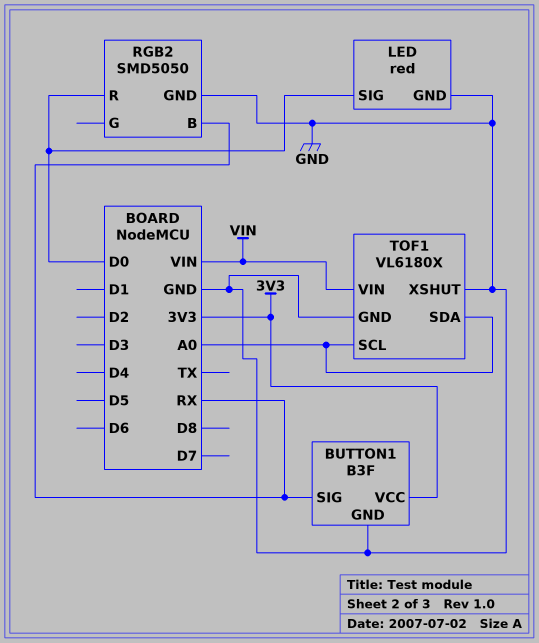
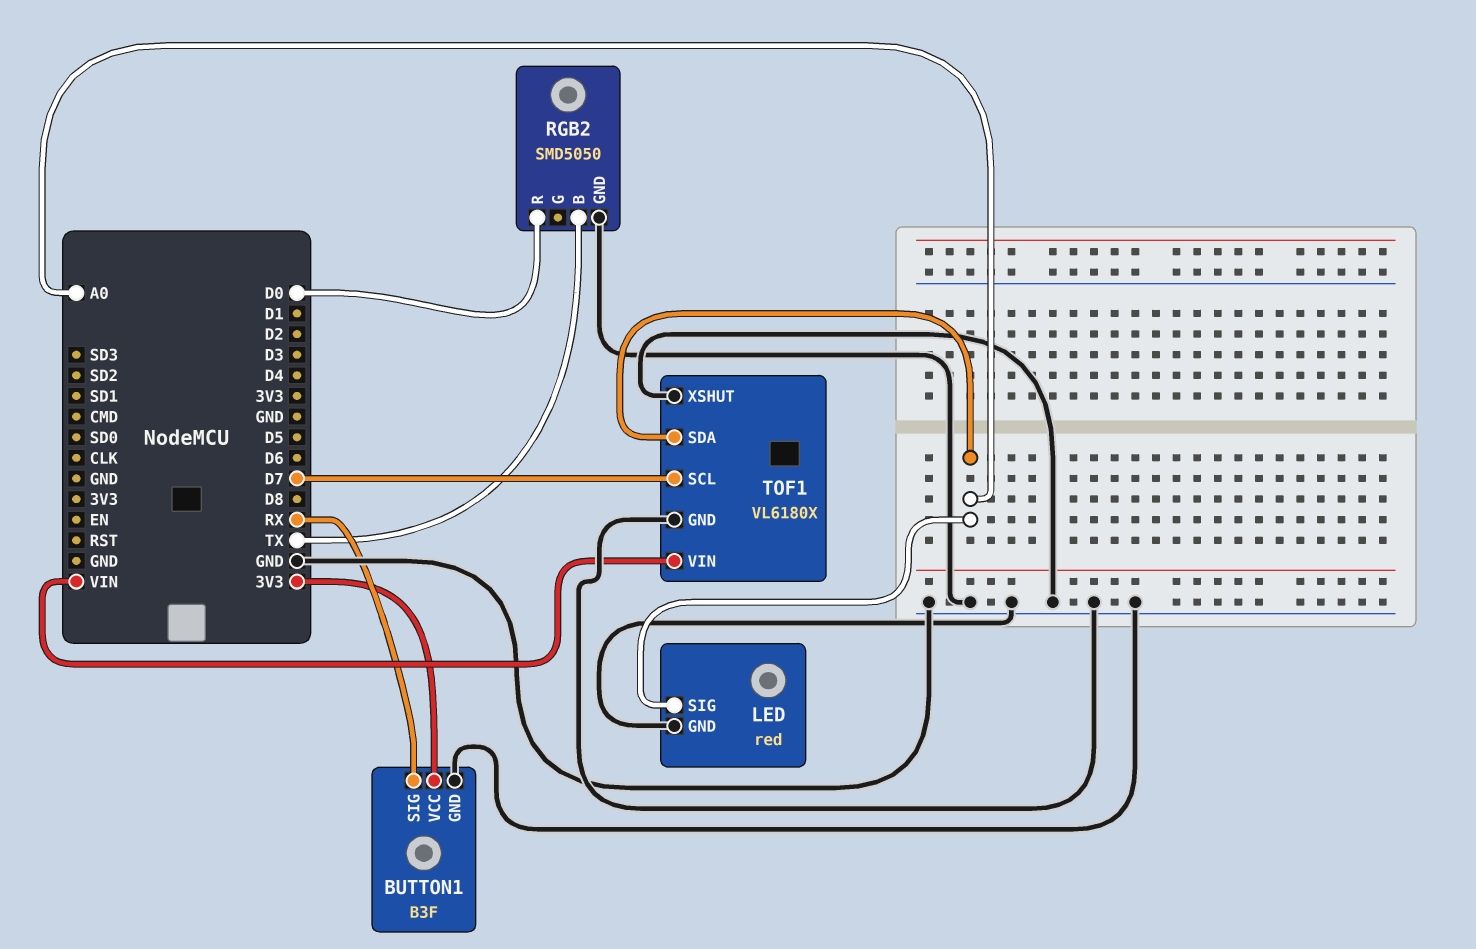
LED pin SIG: D0 -> A0
RGB2 pin B: RX -> TX
TOF1 pin SCL: A0 -> D7

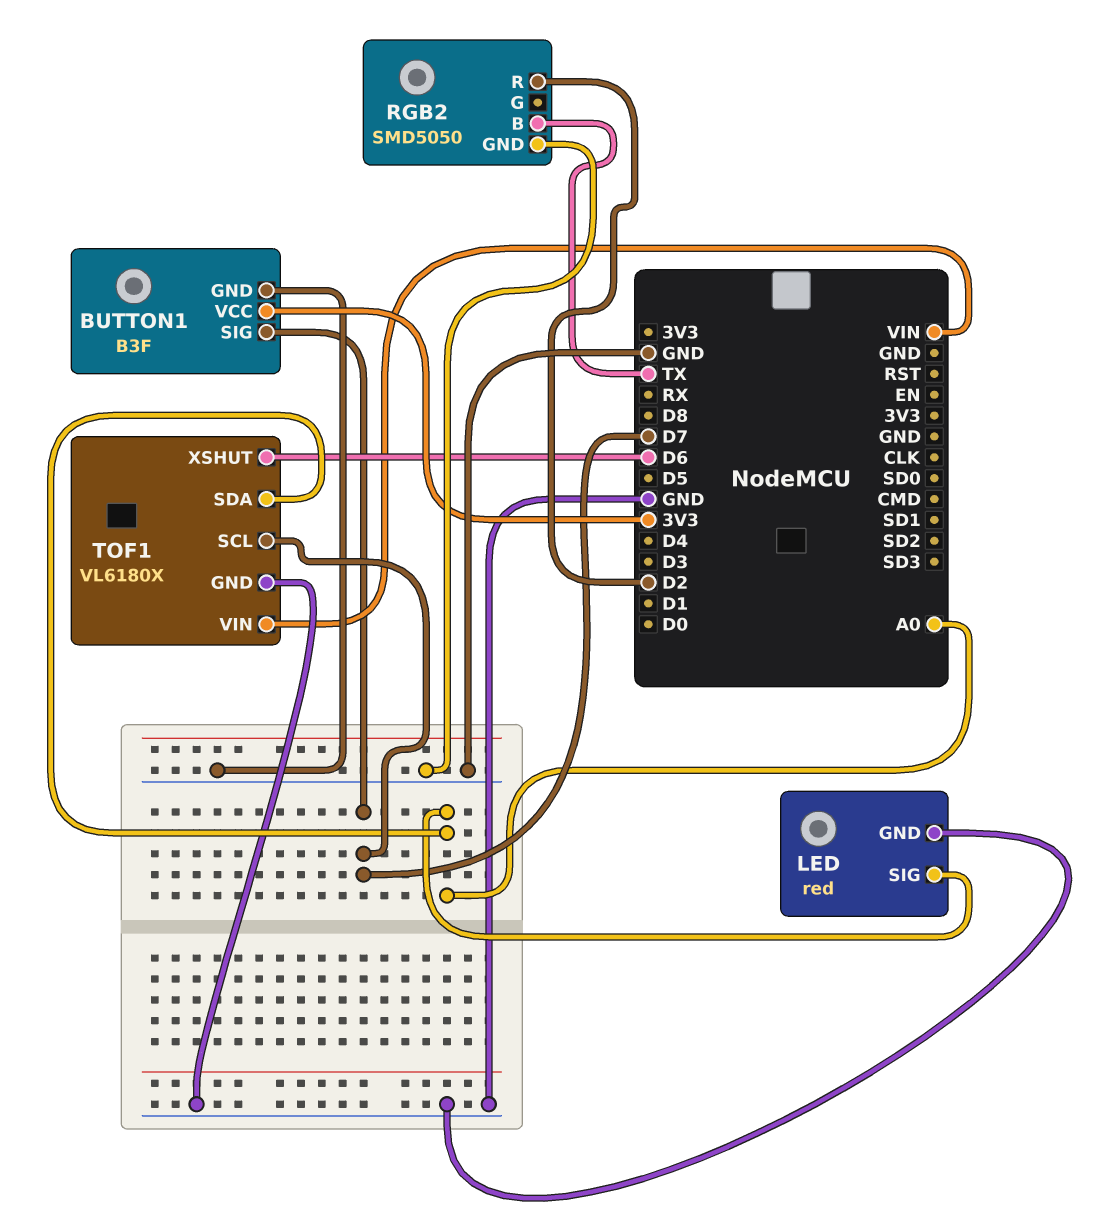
BUTTON1 pin SIG: RX -> D7
RGB2 pin R: D0 -> D2
TOF1 pin XSHUT: GND -> D6

